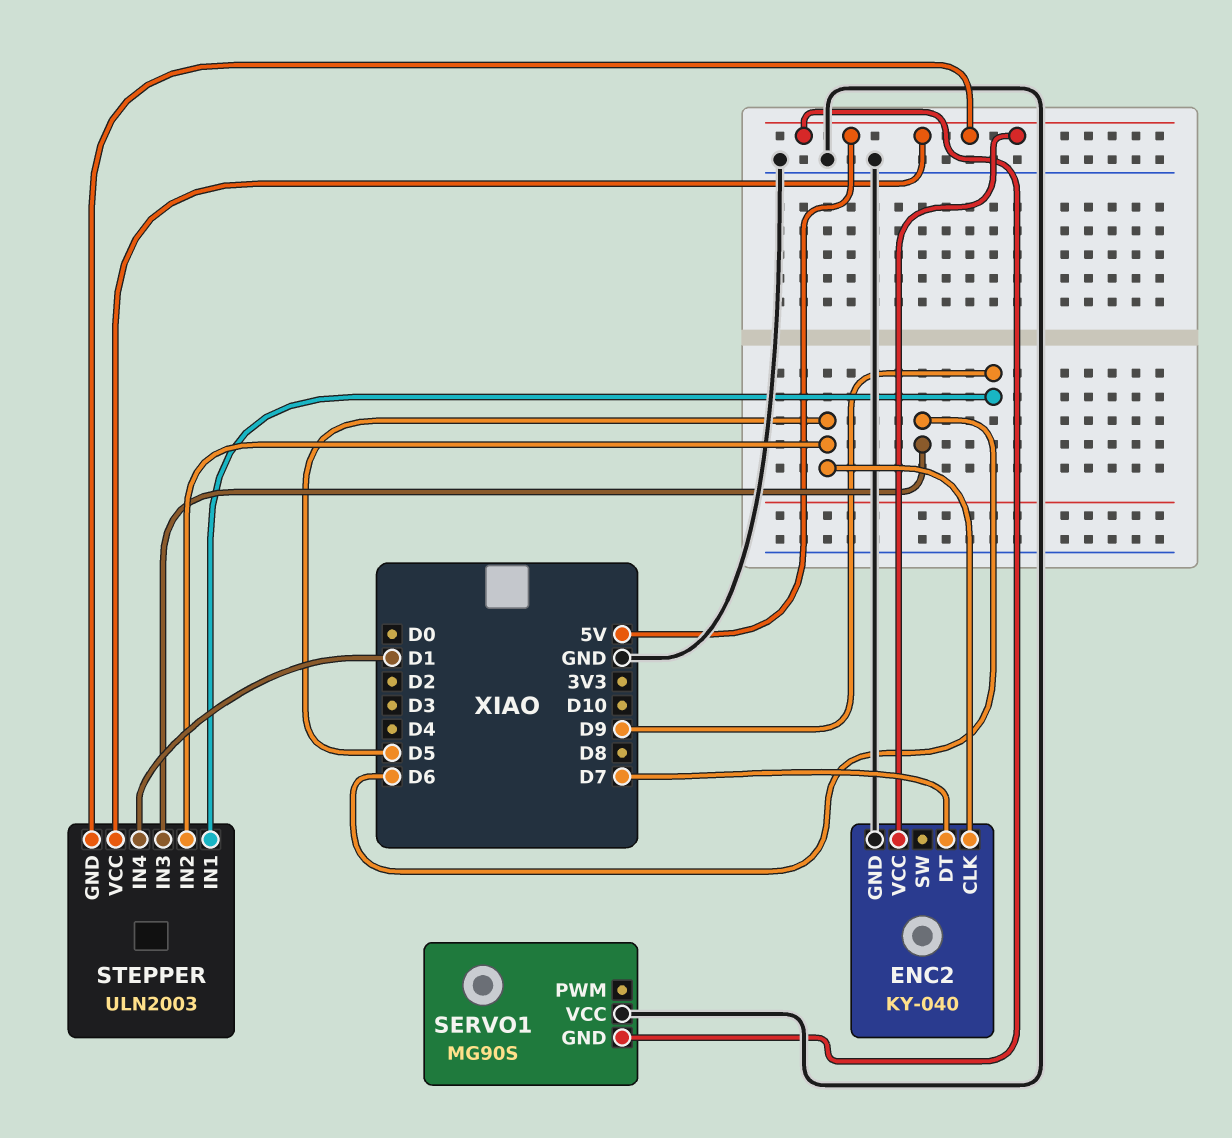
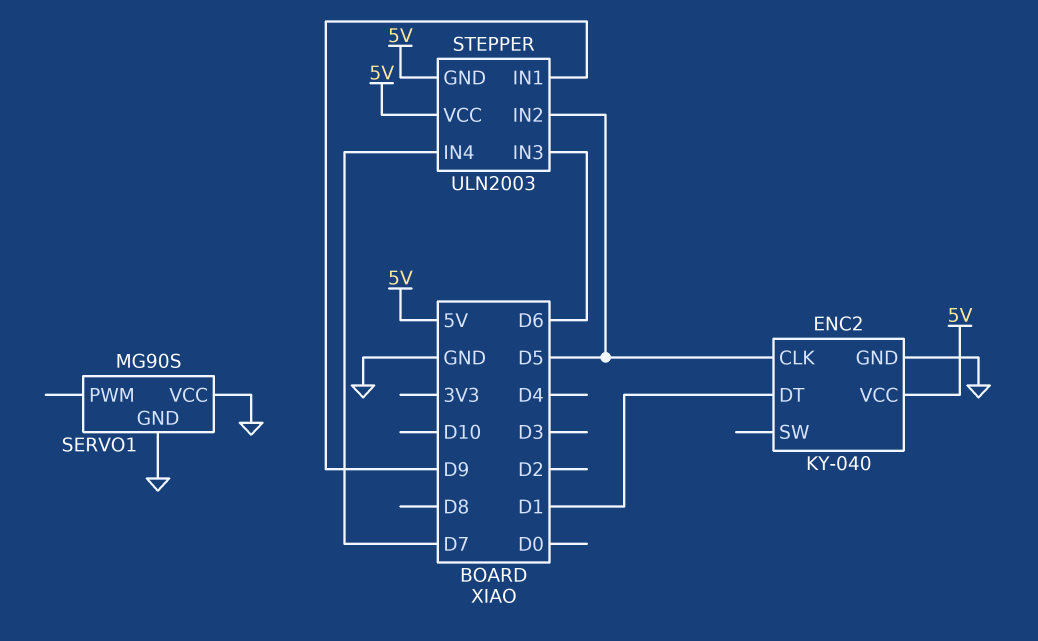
ENC2 pin DT: D7 -> D1
SERVO1 pin GND: 5V -> GND
STEPPER pin IN4: D1 -> D7

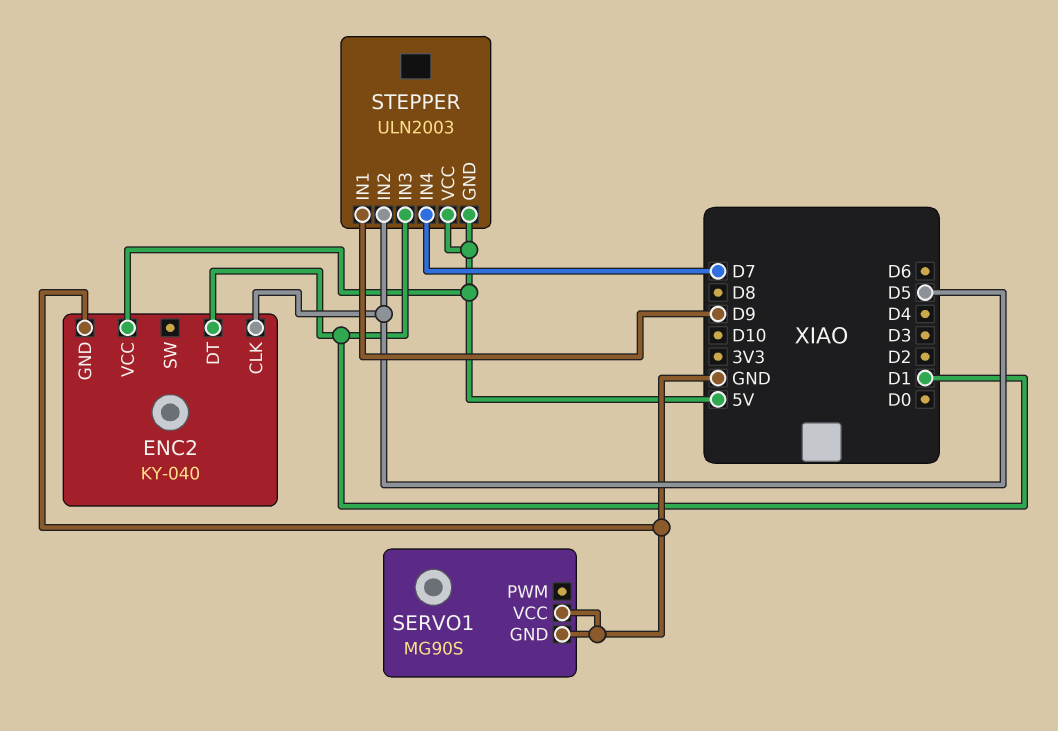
STEPPER pin IN3: D6 -> D1

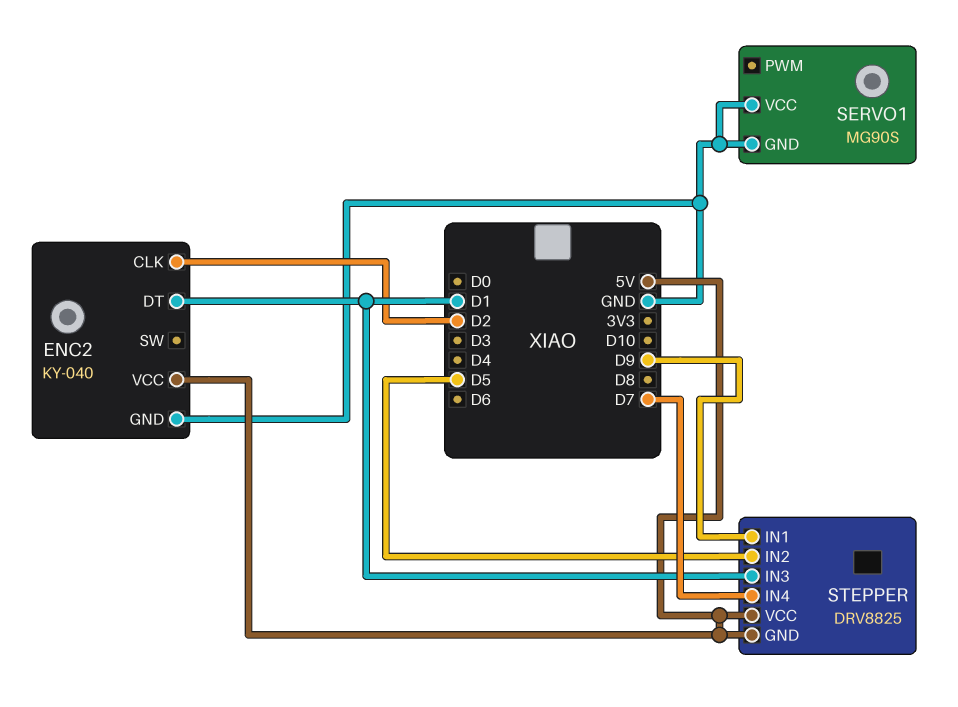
ENC2 pin CLK: D5 -> D2
STEPPER: ULN2003 -> DRV8825

